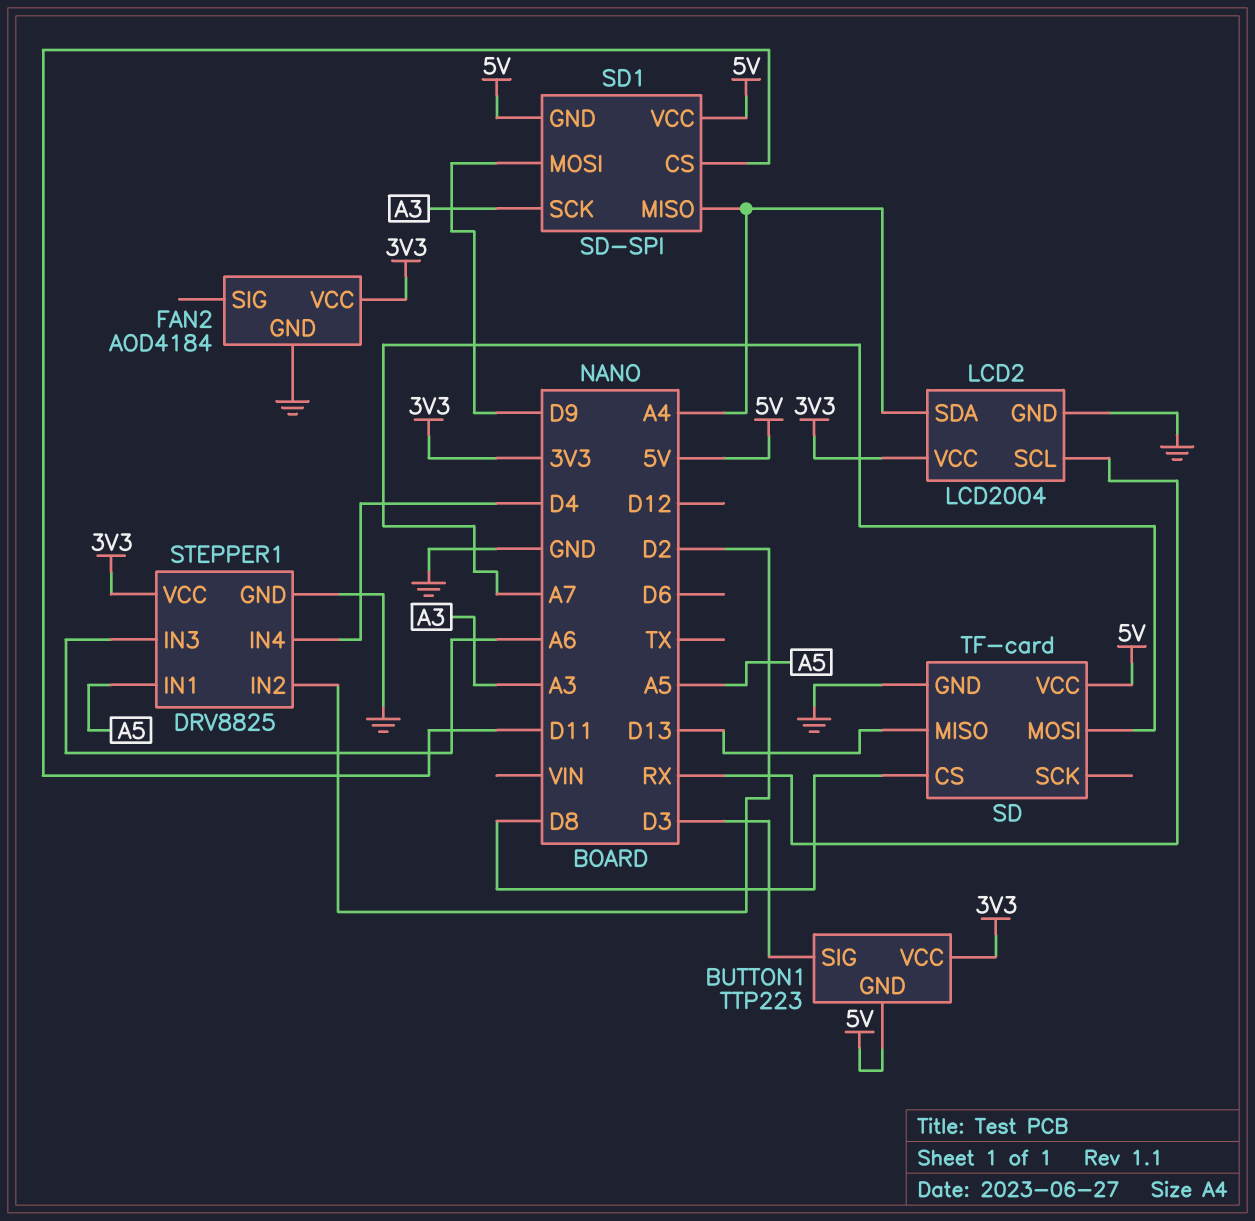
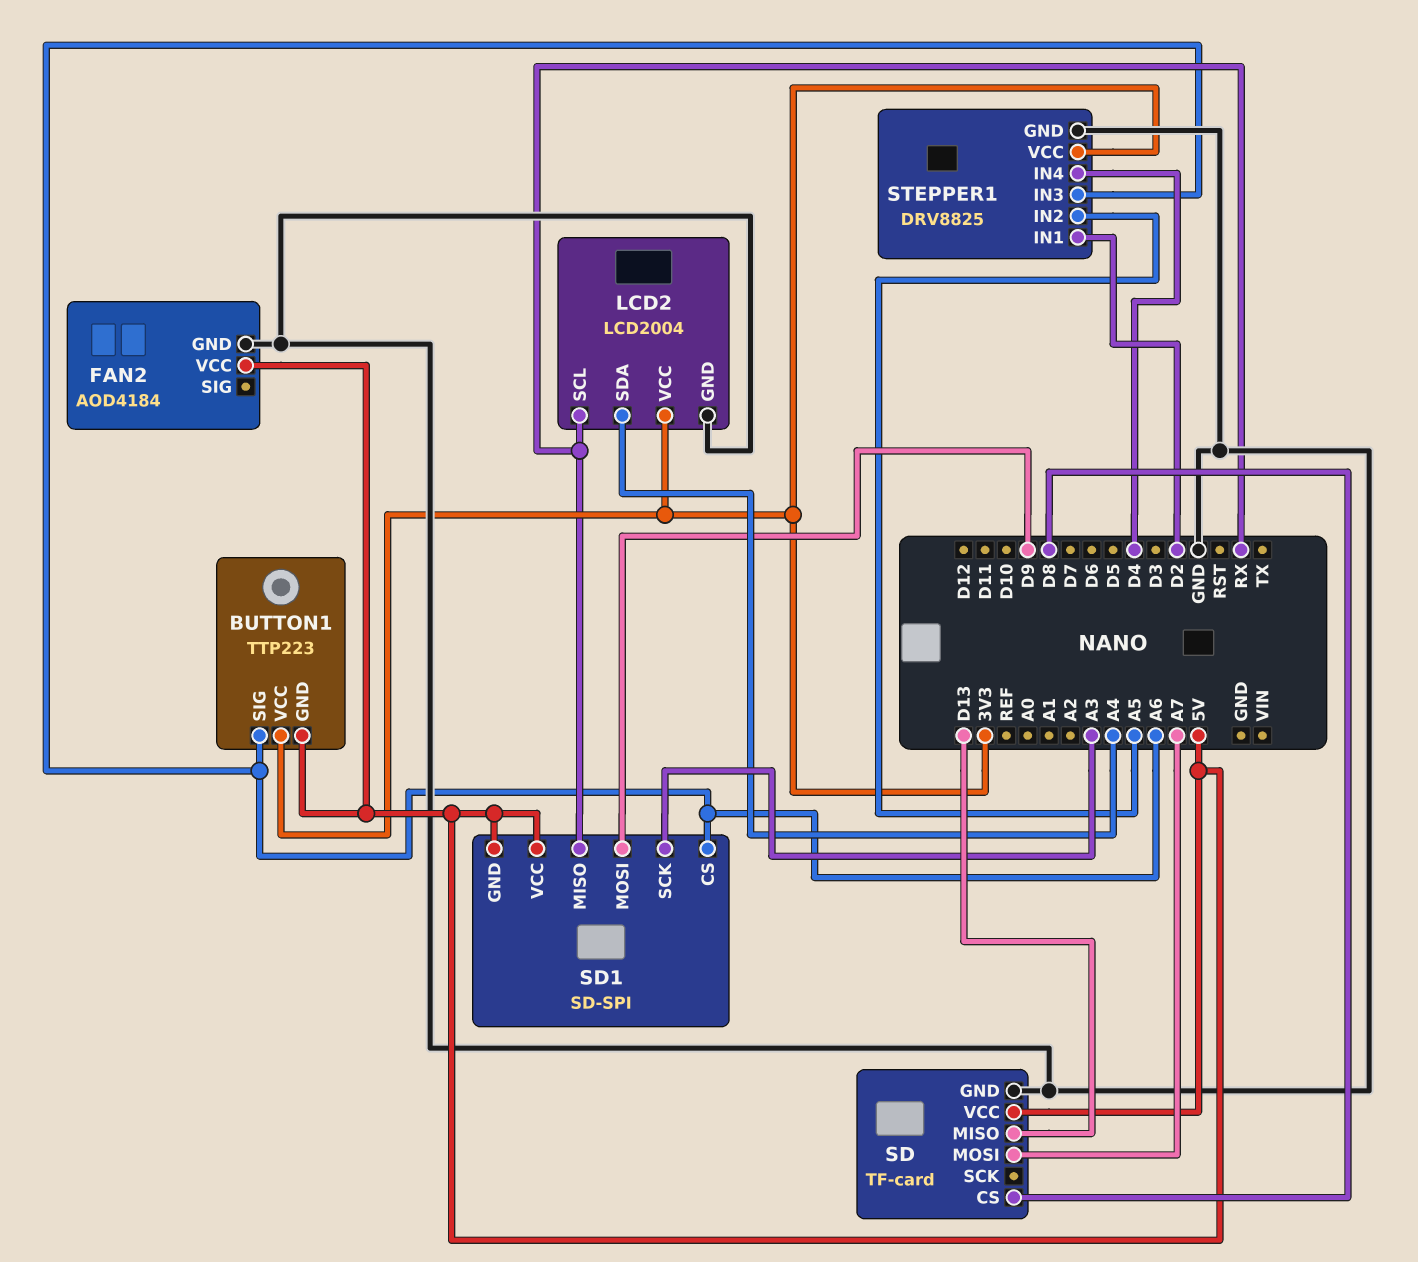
BUTTON1 pin SIG: D3 -> A6
FAN2 pin VCC: 3V3 -> 5V
SD1 pin CS: D11 -> A6
SD1 pin MISO: A4 -> RX
STEPPER1 pin IN1: A5 -> D2
STEPPER1 pin IN2: D2 -> A5

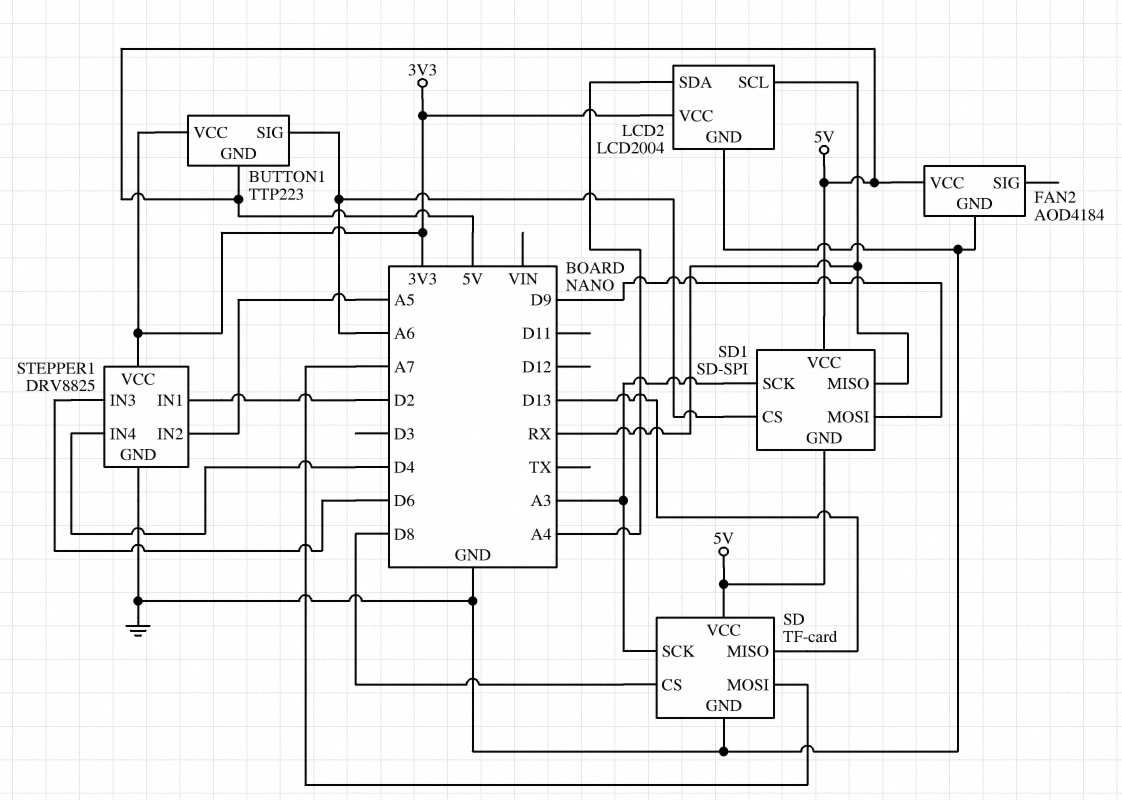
SD pin SCK: none -> A3
STEPPER1 pin IN3: A6 -> D6

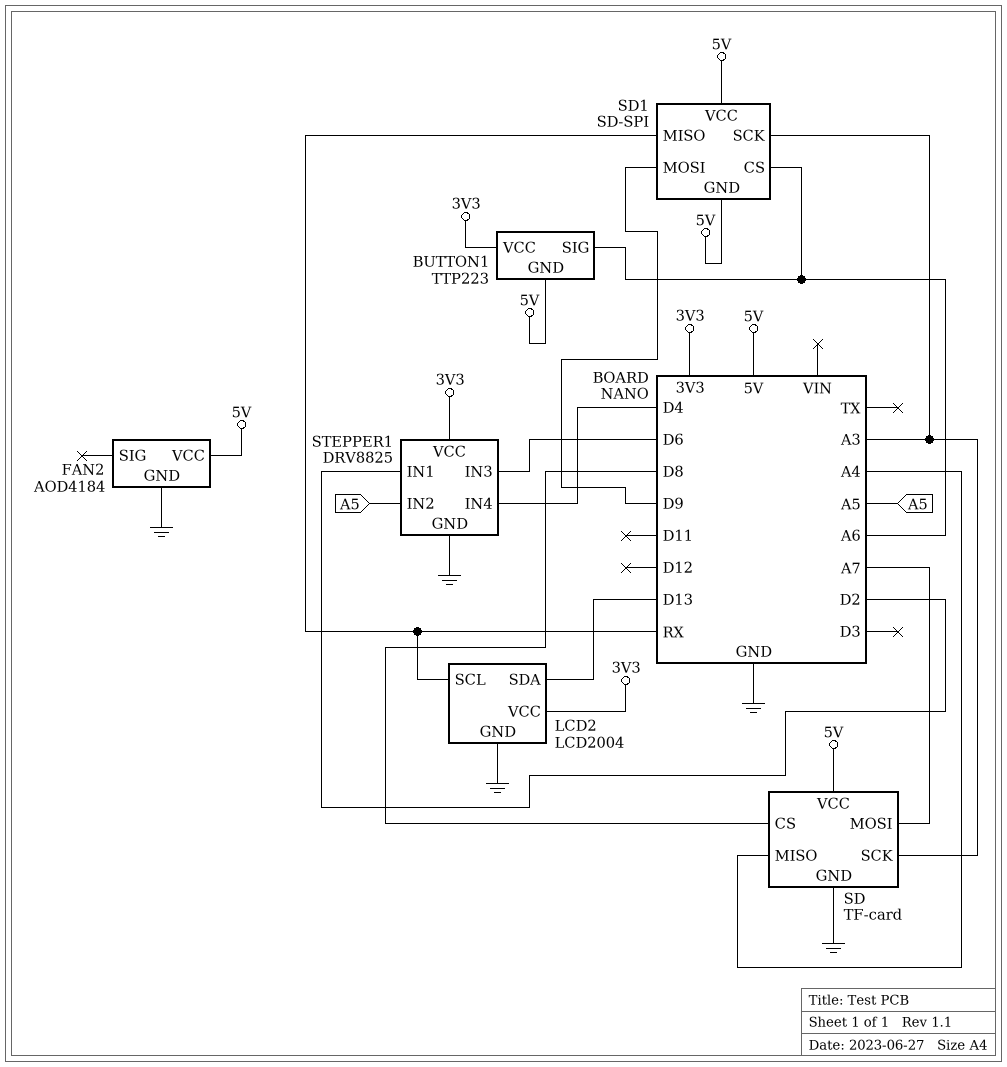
LCD2 pin SDA: A4 -> D13
SD pin MISO: D13 -> A4

